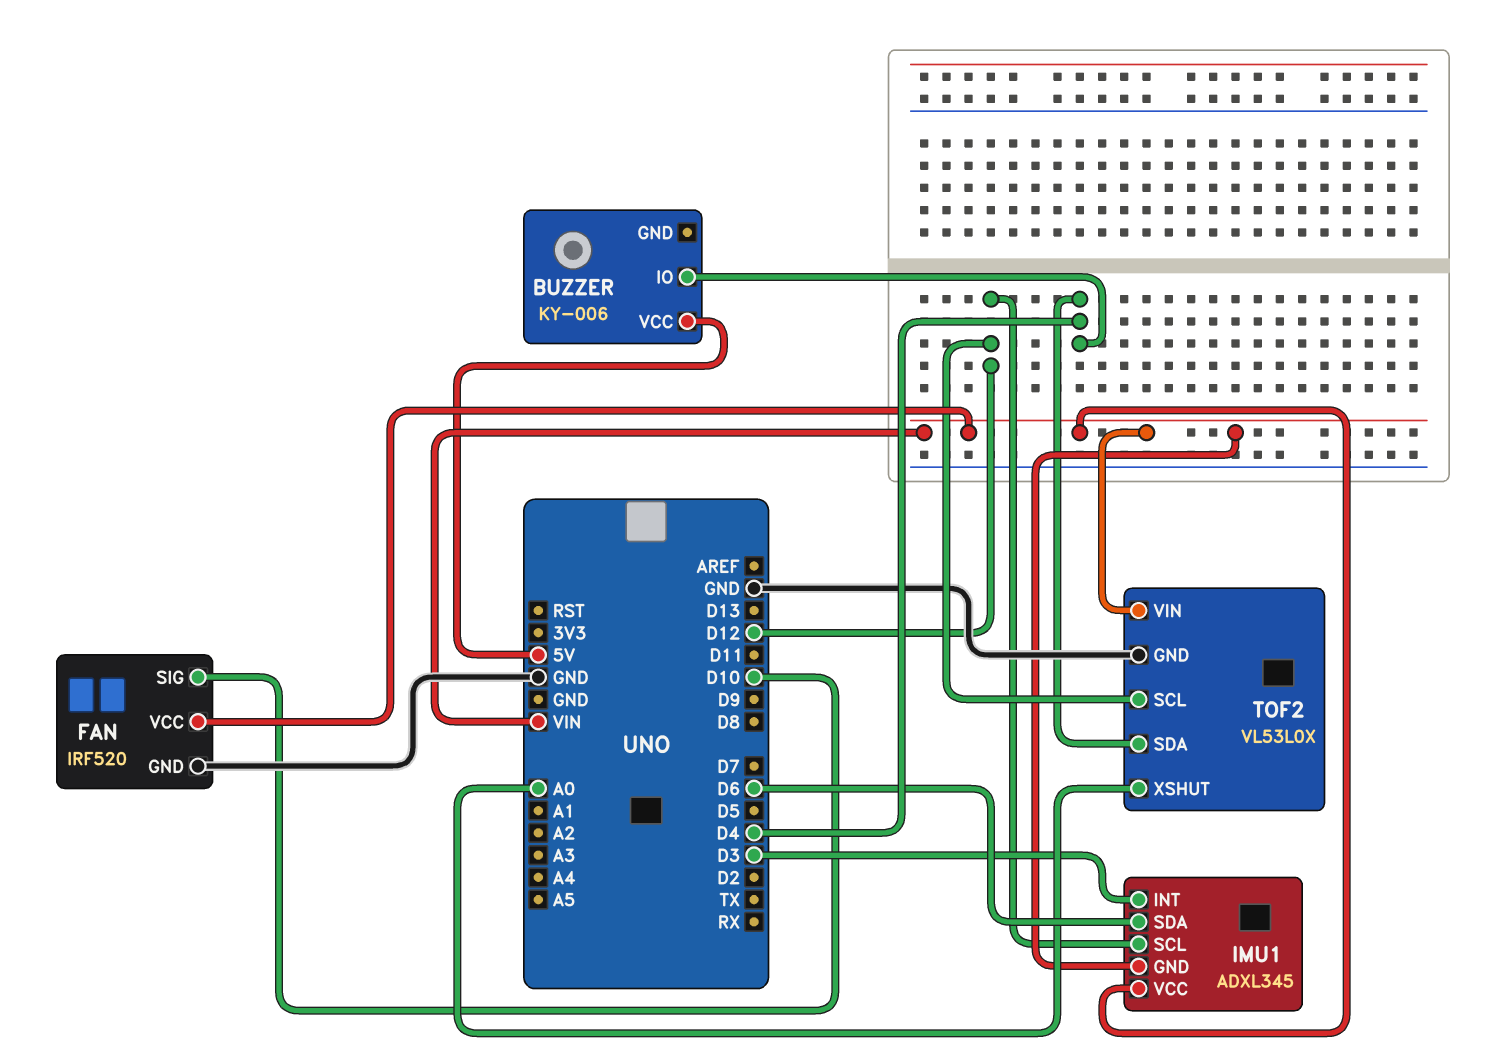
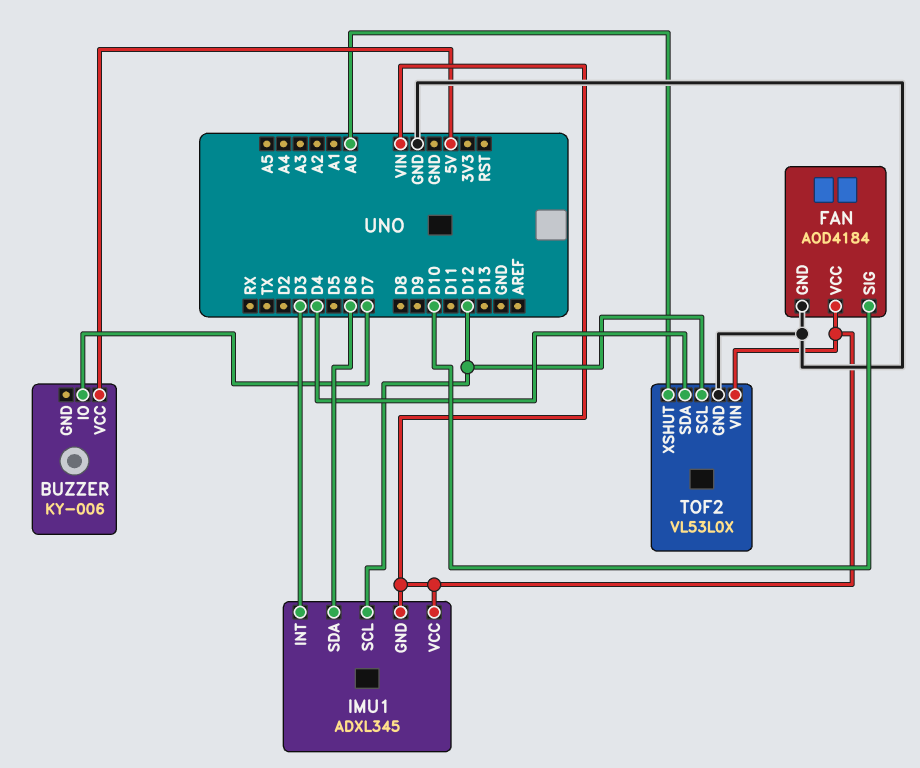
BUZZER pin IO: D4 -> D7
FAN: IRF520 -> AOD4184

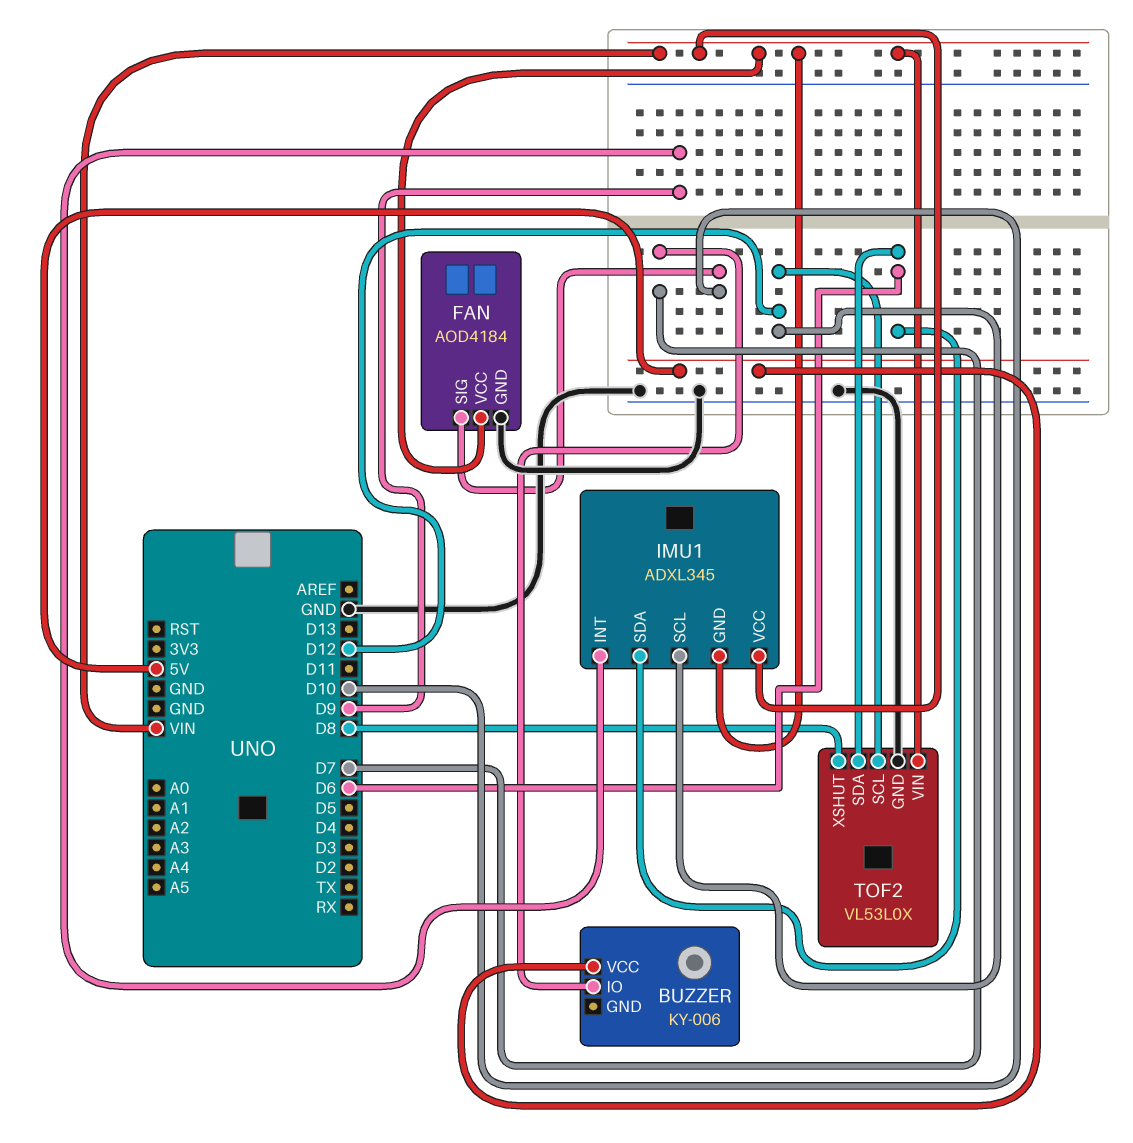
IMU1 pin INT: D3 -> D9
TOF2 pin SDA: D4 -> D6
TOF2 pin XSHUT: A0 -> D8

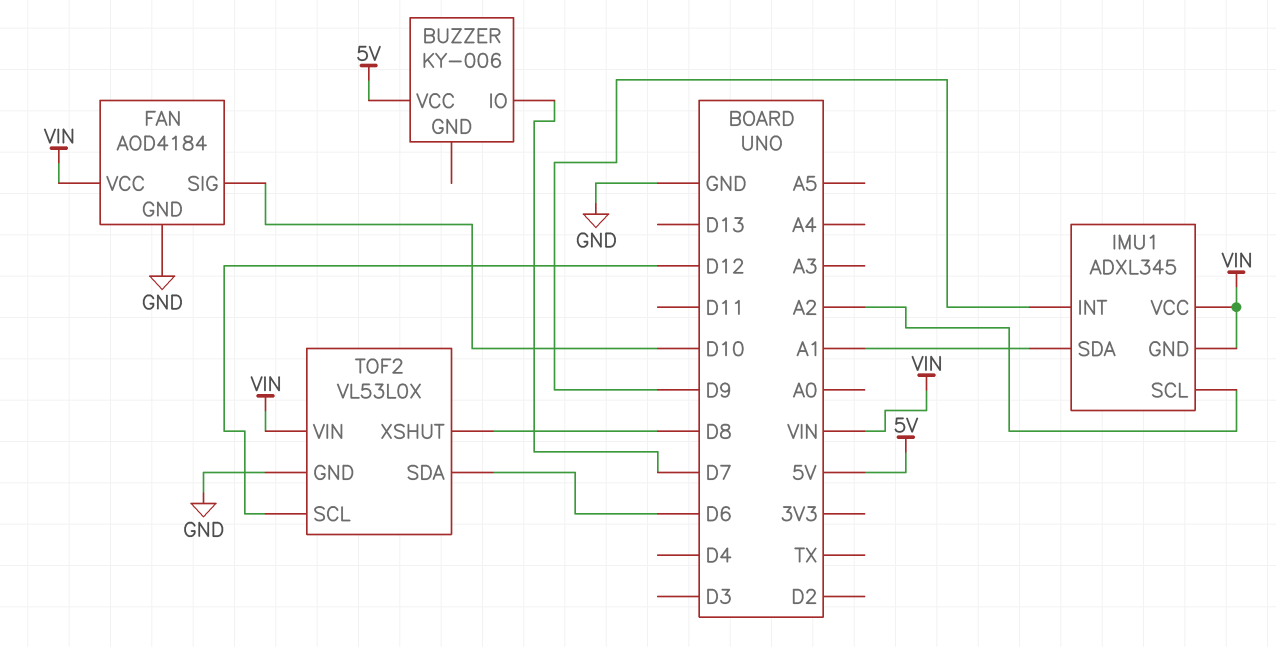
IMU1 pin SCL: D12 -> A2
IMU1 pin SDA: D6 -> A1

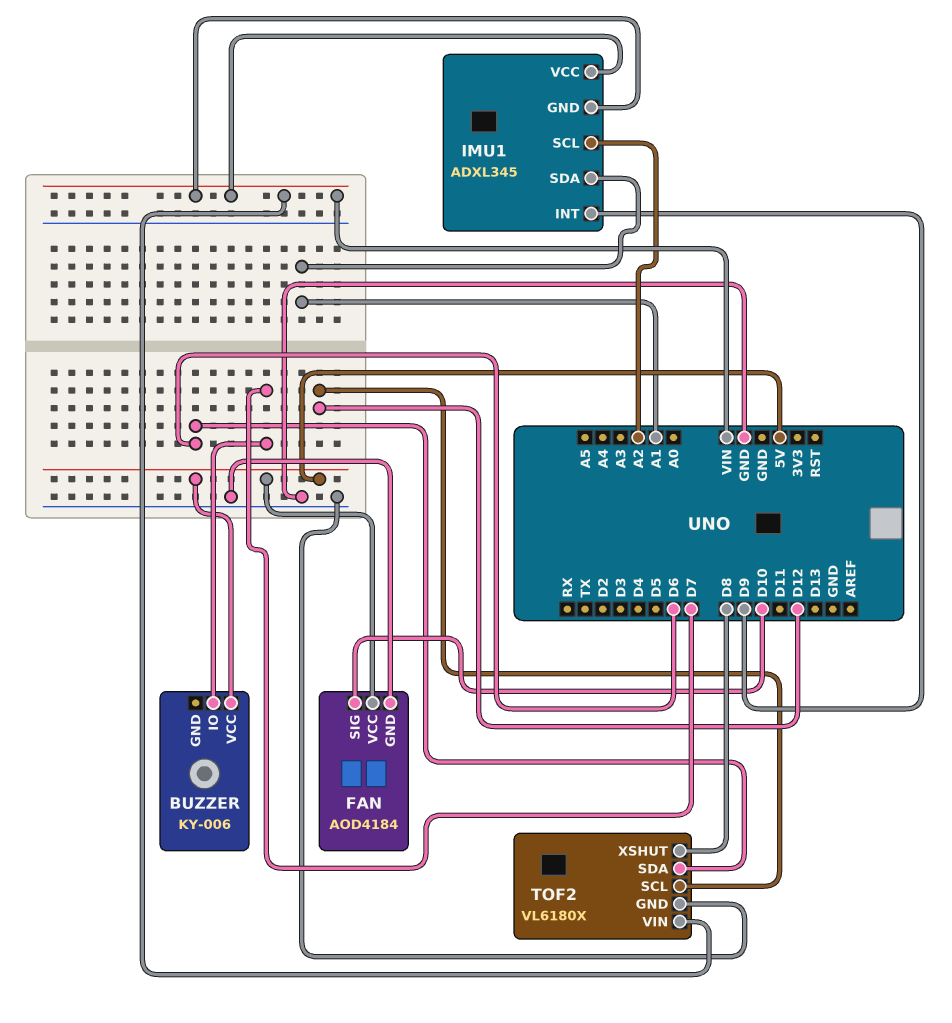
FAN pin VCC: VIN -> 5V
TOF2: VL53L0X -> VL6180X

